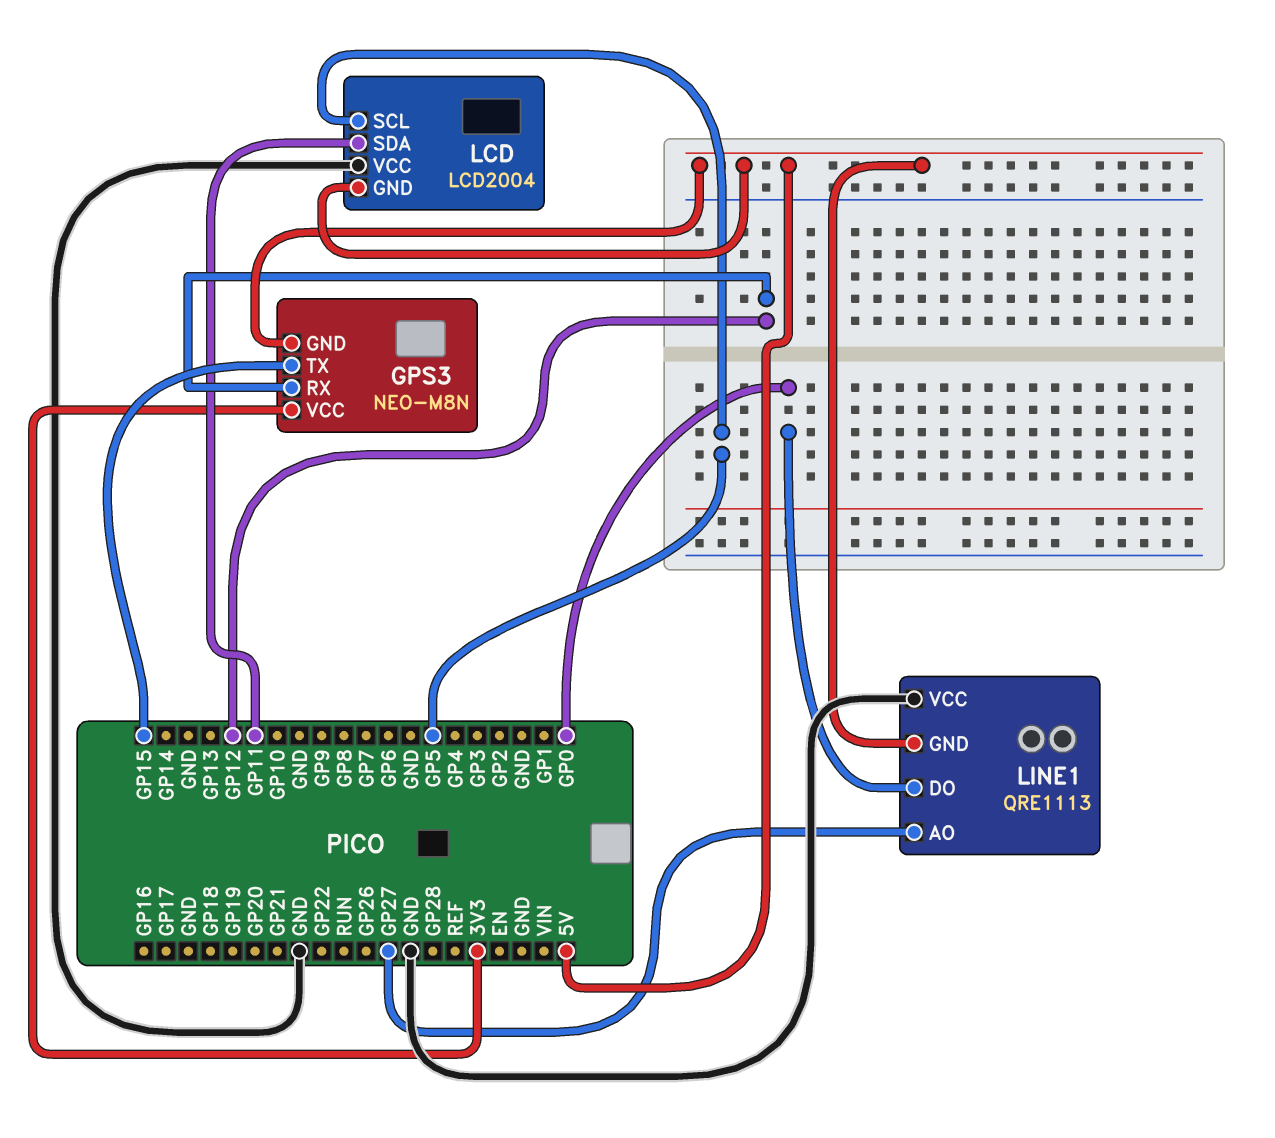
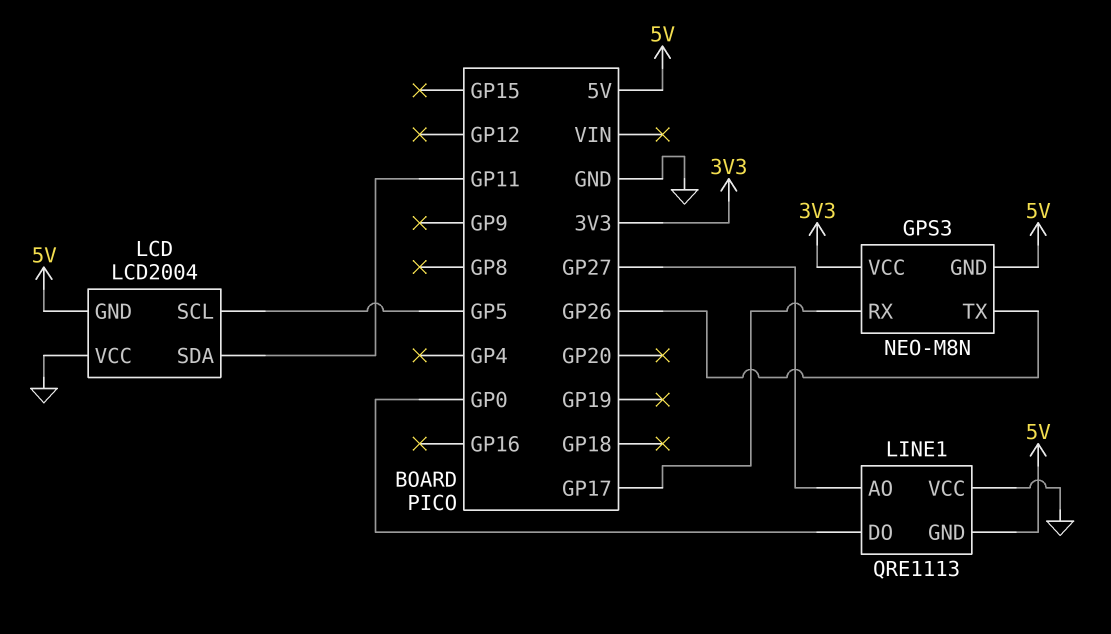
GPS3 pin RX: GP12 -> GP17
GPS3 pin TX: GP15 -> GP26

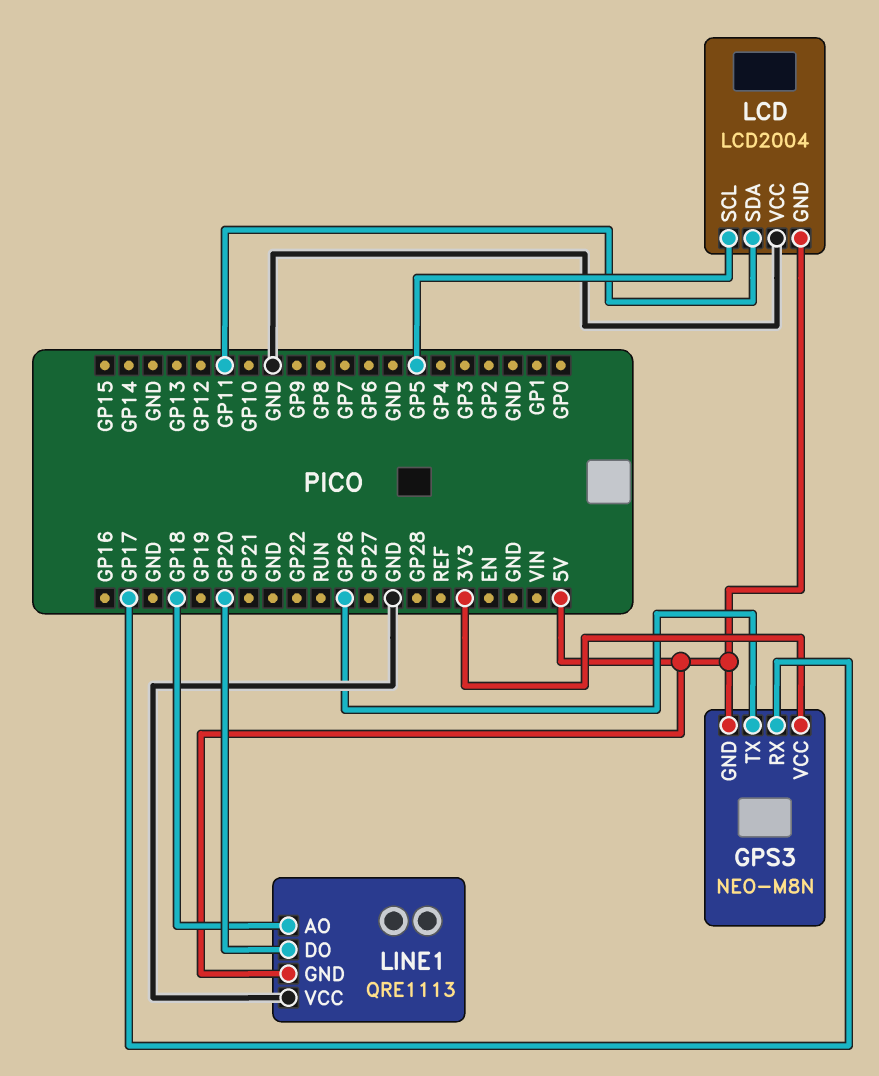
LINE1 pin AO: GP27 -> GP18
LINE1 pin DO: GP0 -> GP20

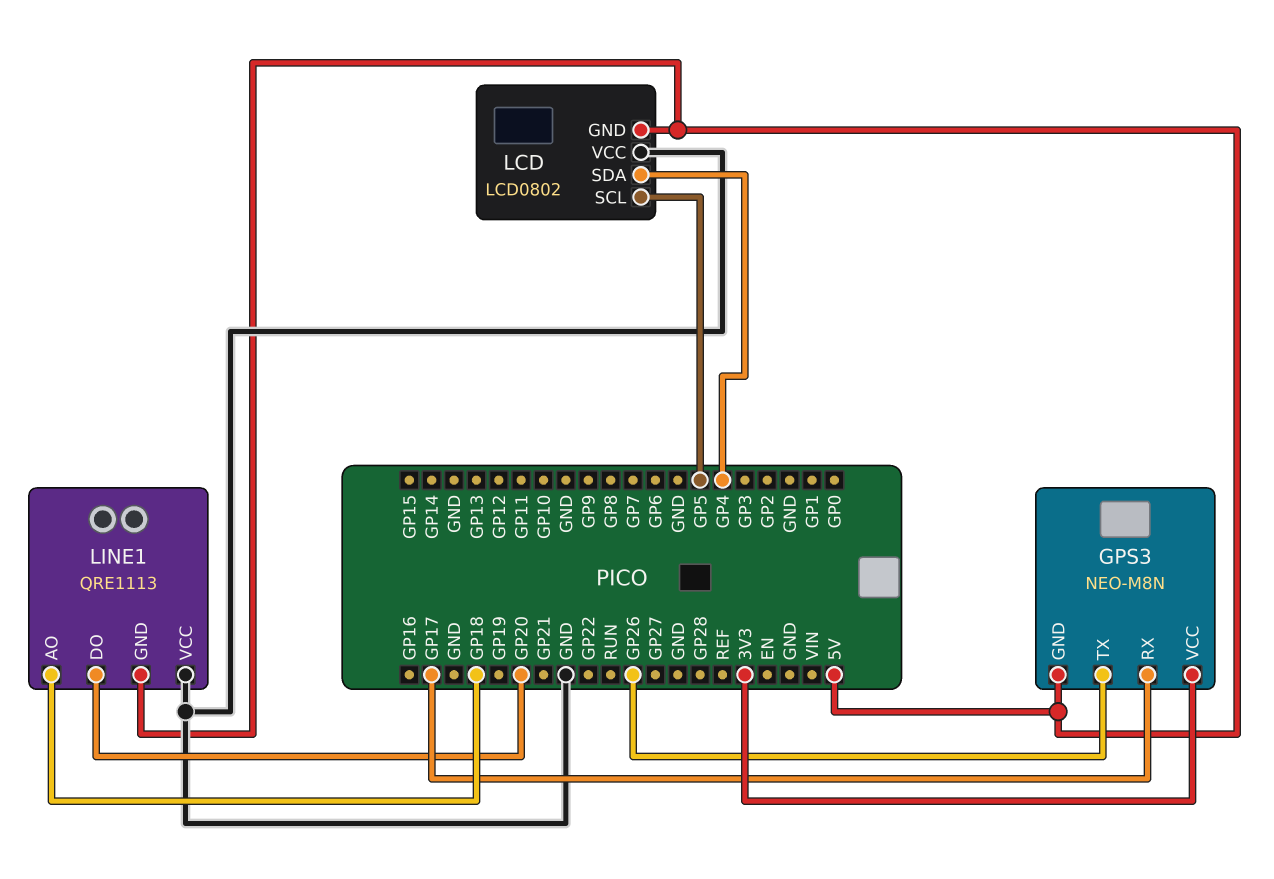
LCD: LCD2004 -> LCD0802
LCD pin SDA: GP11 -> GP4

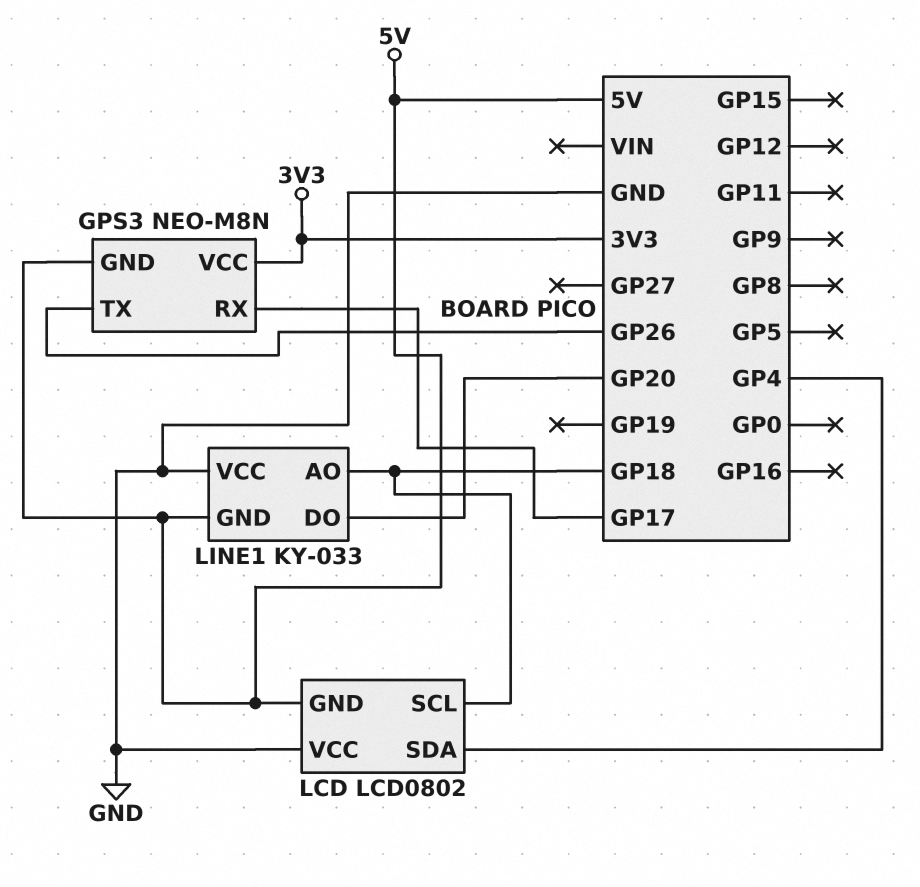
LCD pin SCL: GP5 -> GP18
LINE1: QRE1113 -> KY-033

